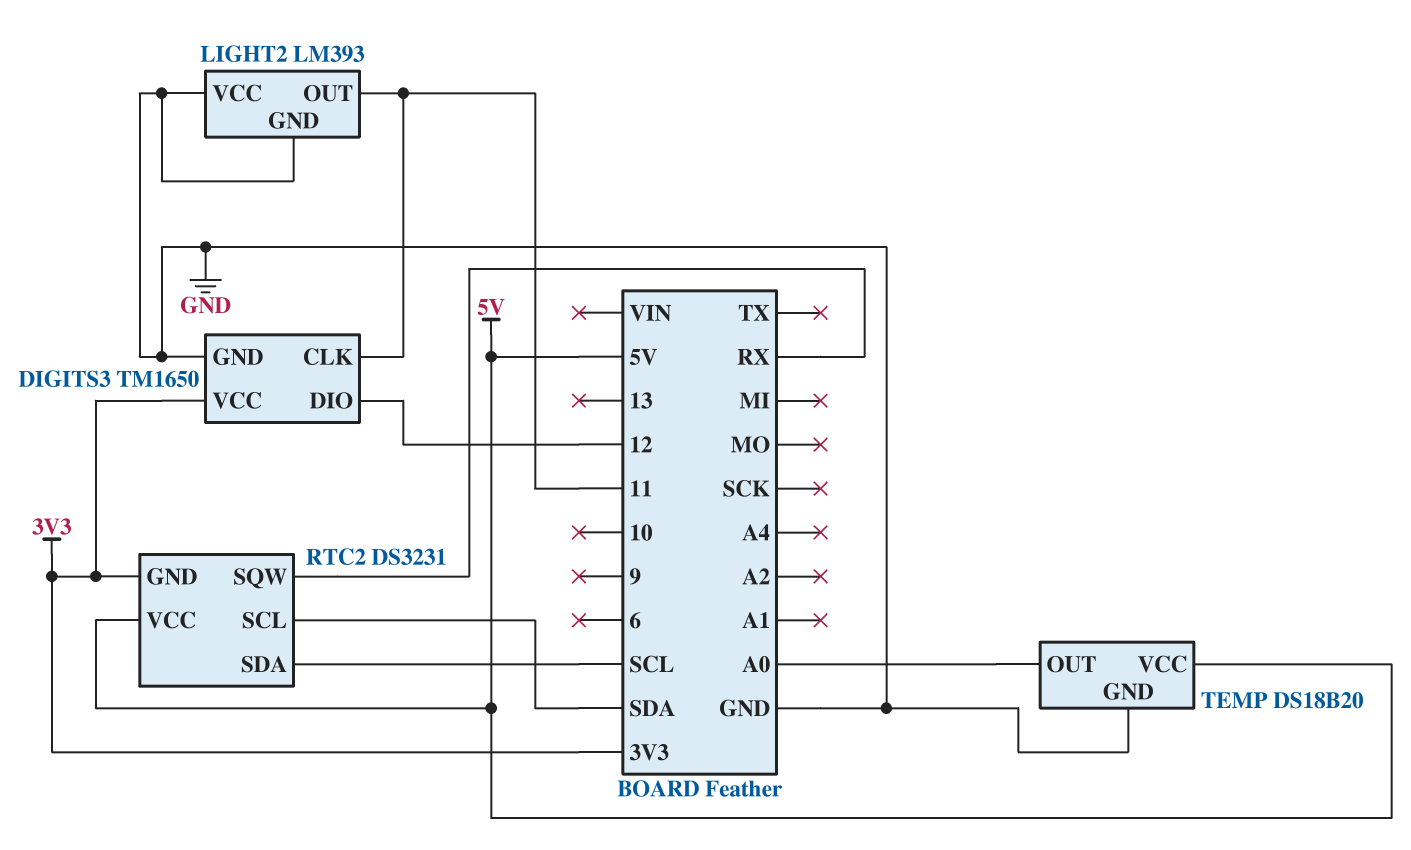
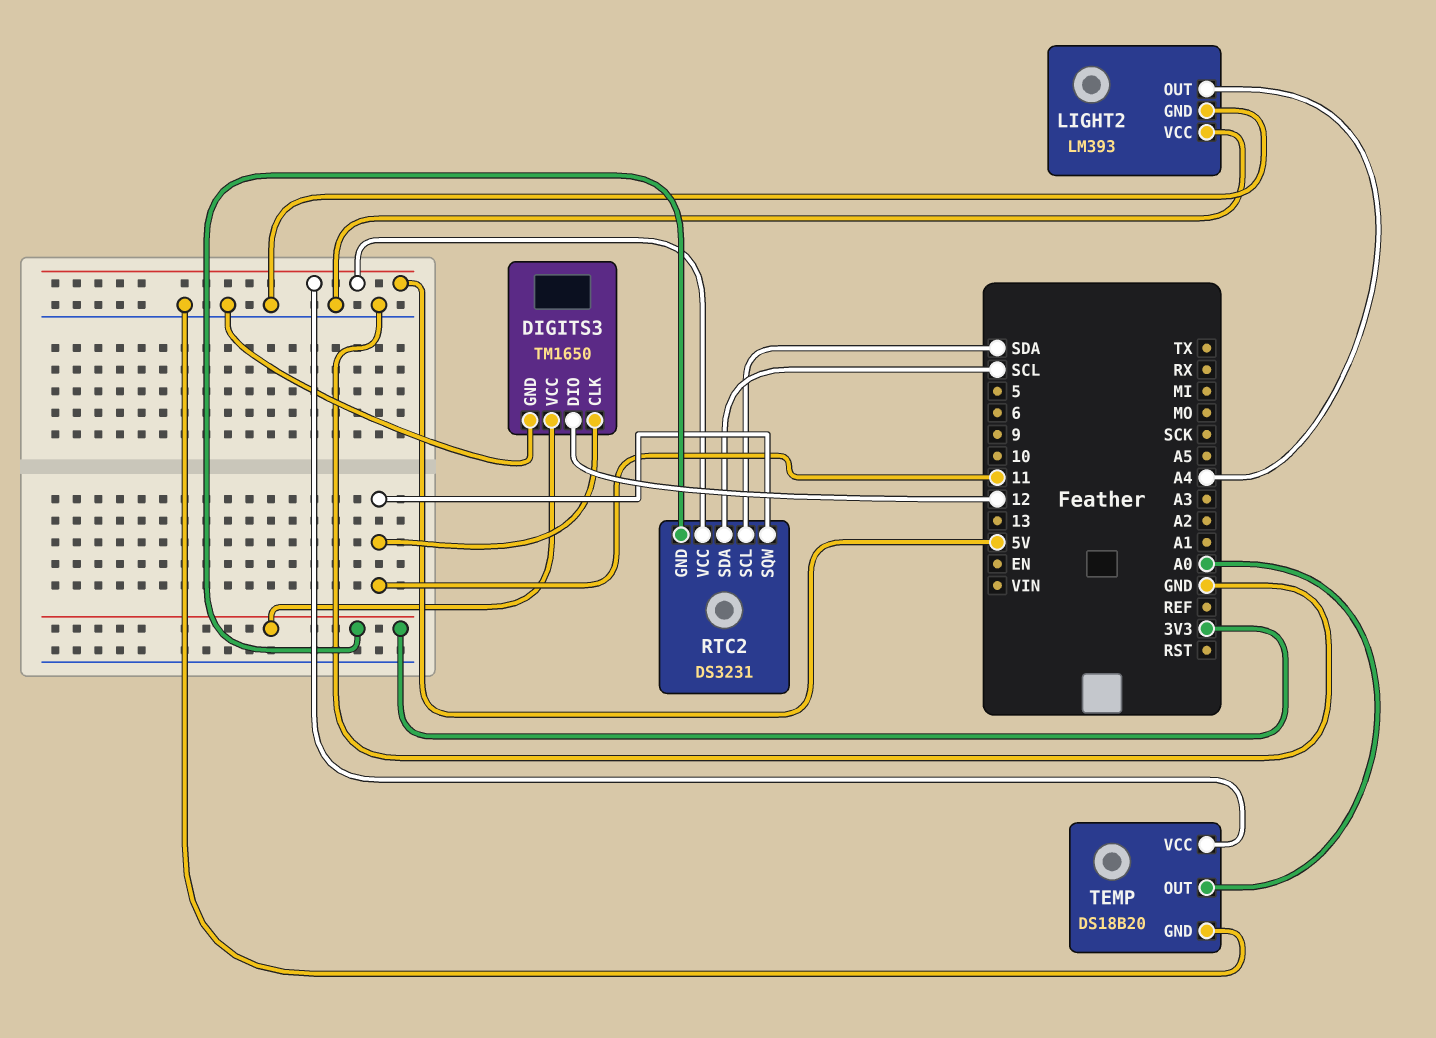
LIGHT2 pin OUT: 11 -> A4
RTC2 pin SQW: RX -> 11

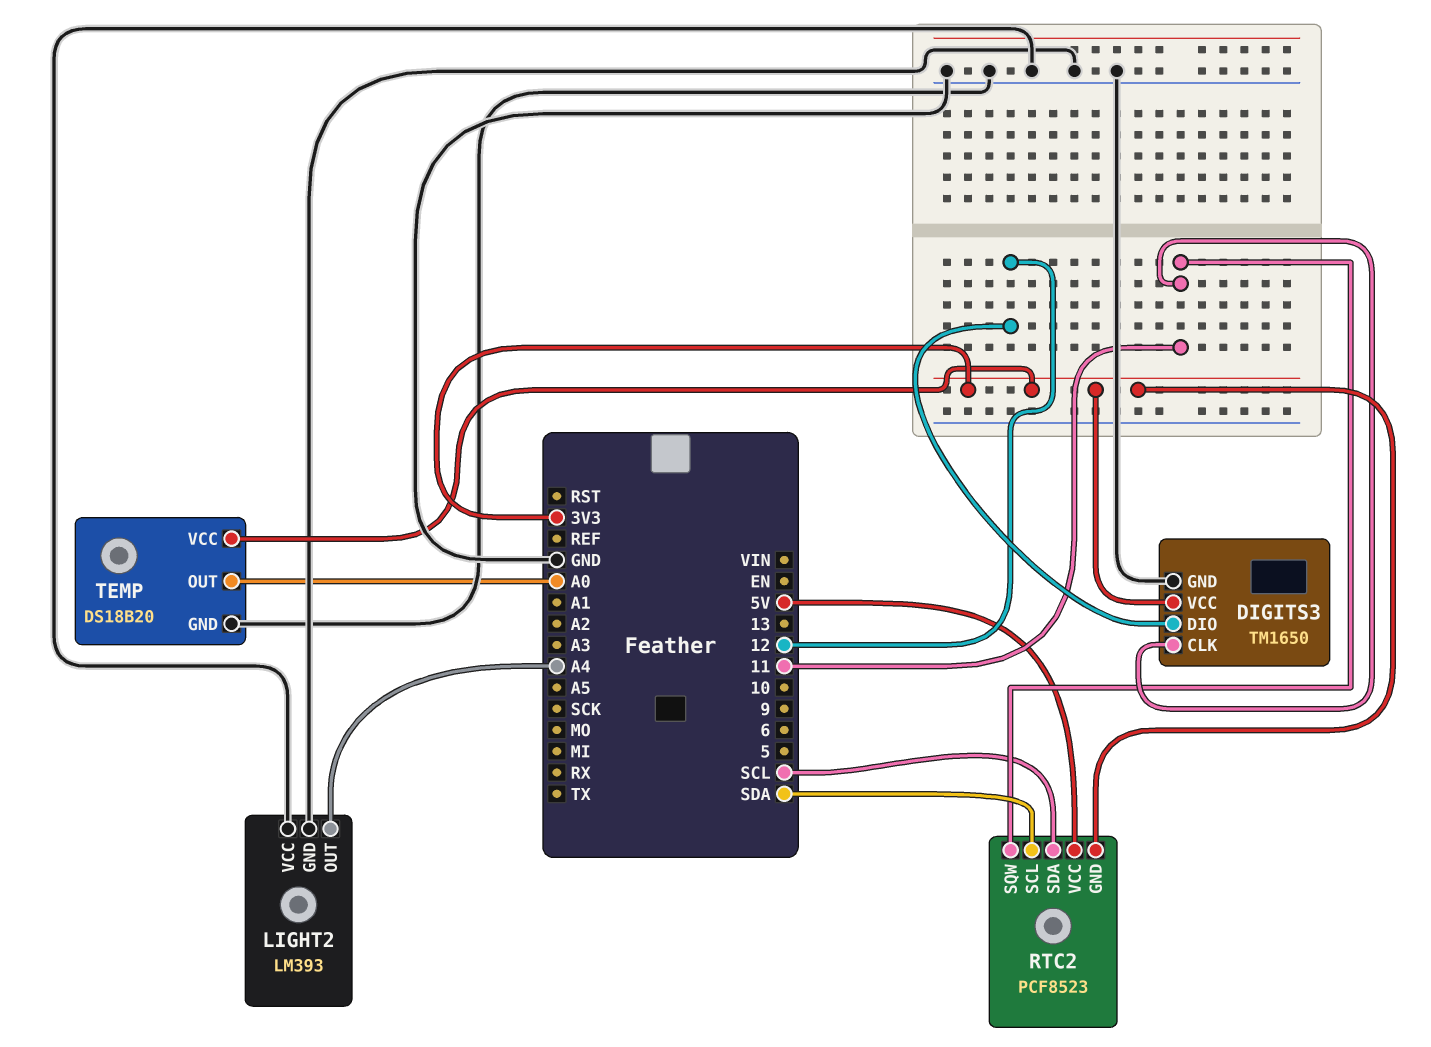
RTC2: DS3231 -> PCF8523
TEMP pin VCC: 5V -> 3V3

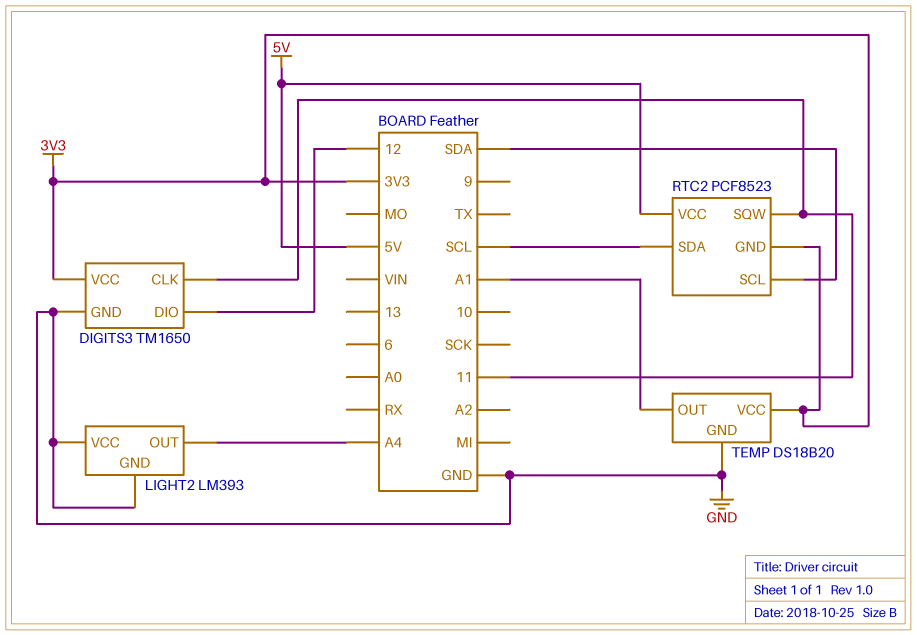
TEMP pin OUT: A0 -> A1

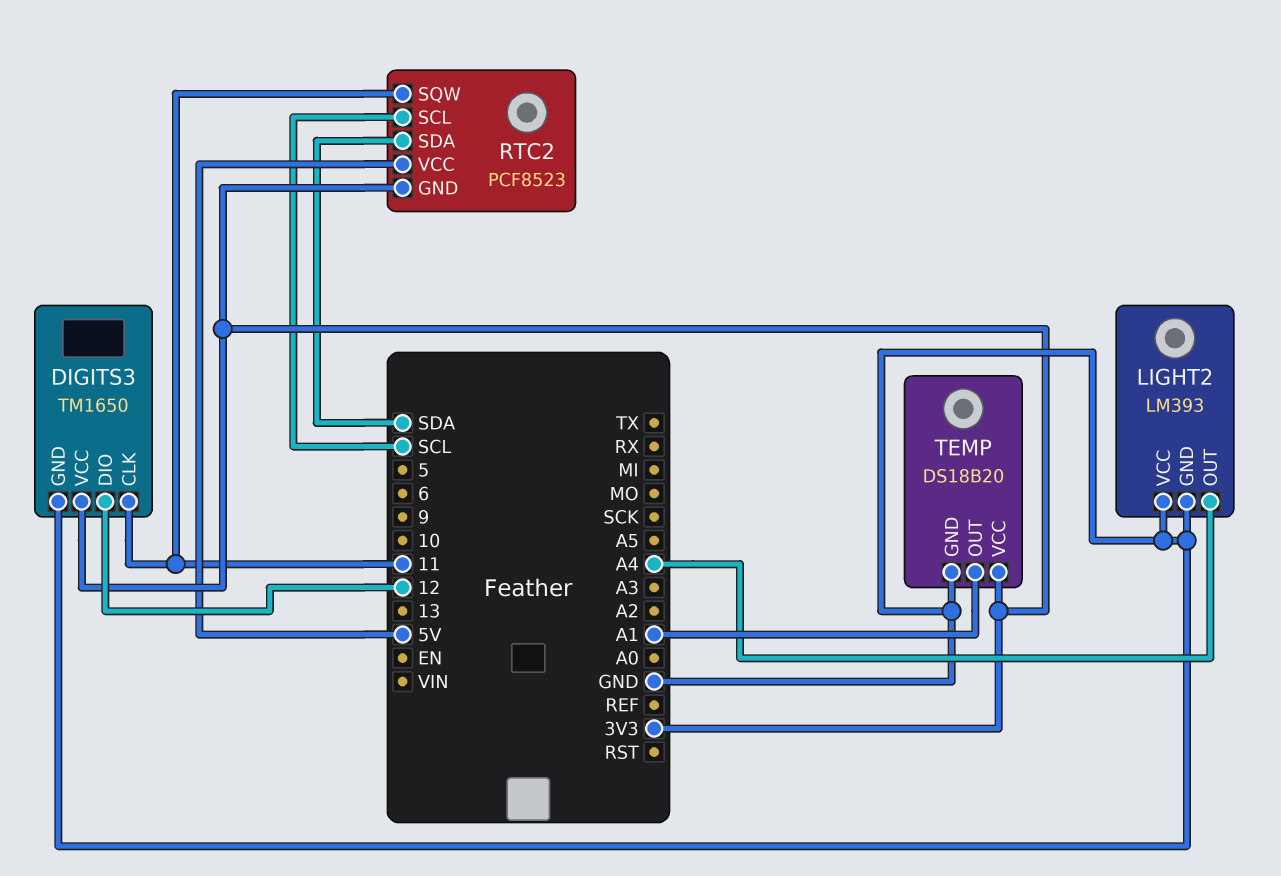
RTC2 pin SCL: SDA -> SCL
RTC2 pin SDA: SCL -> SDA

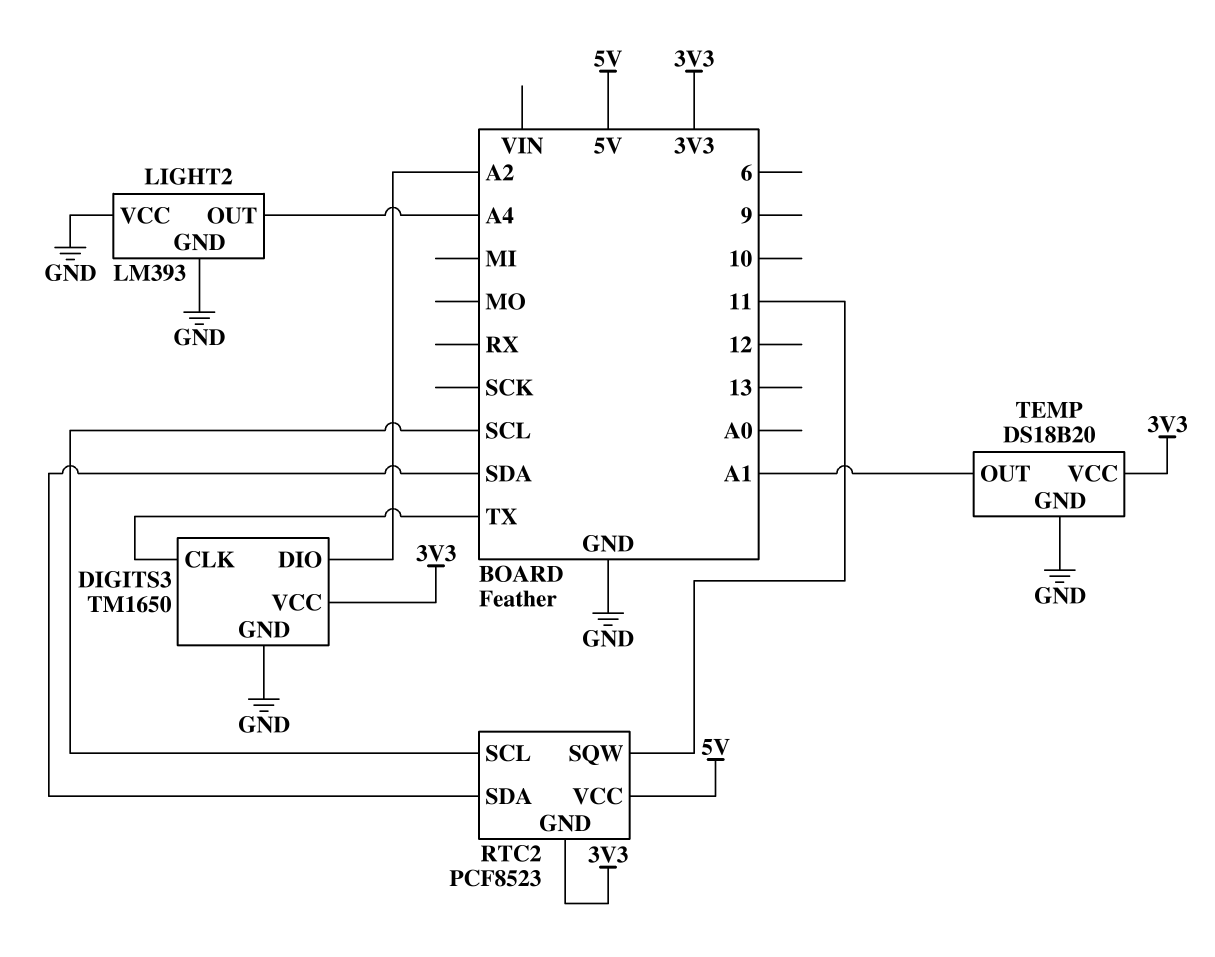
DIGITS3 pin CLK: 11 -> TX
DIGITS3 pin DIO: 12 -> A2

